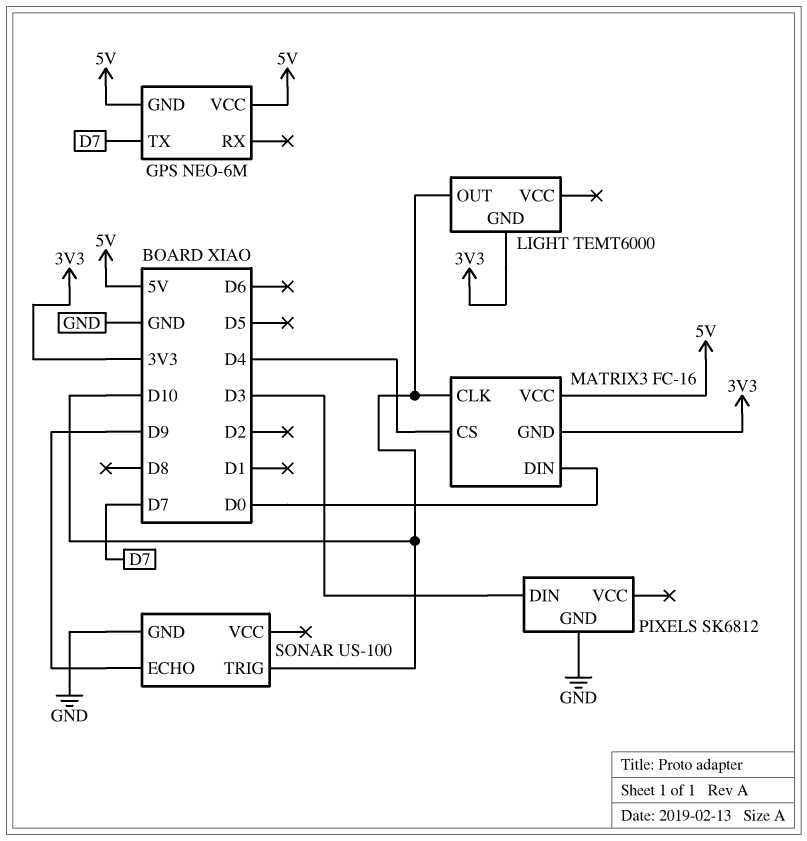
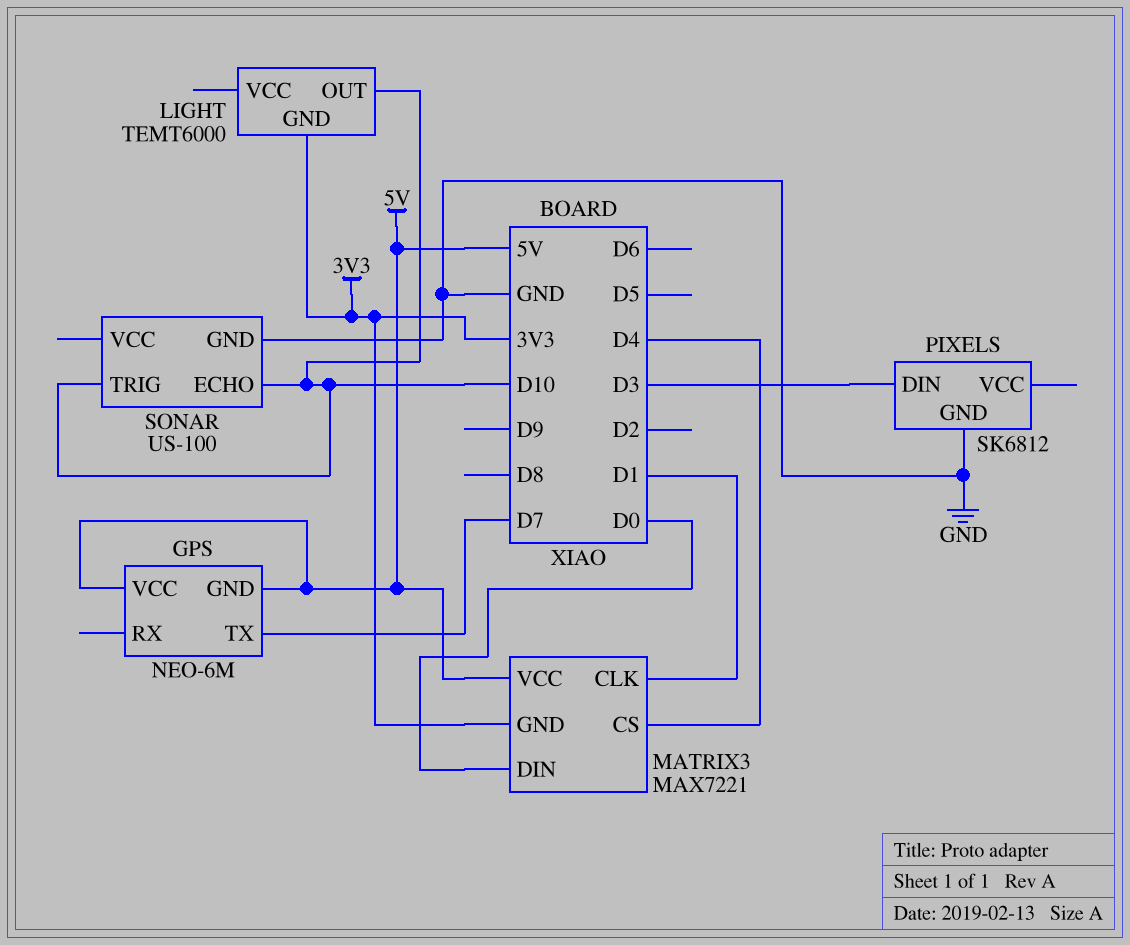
MATRIX3: FC-16 -> MAX7221
MATRIX3 pin CLK: D10 -> D1
SONAR pin ECHO: D9 -> D10

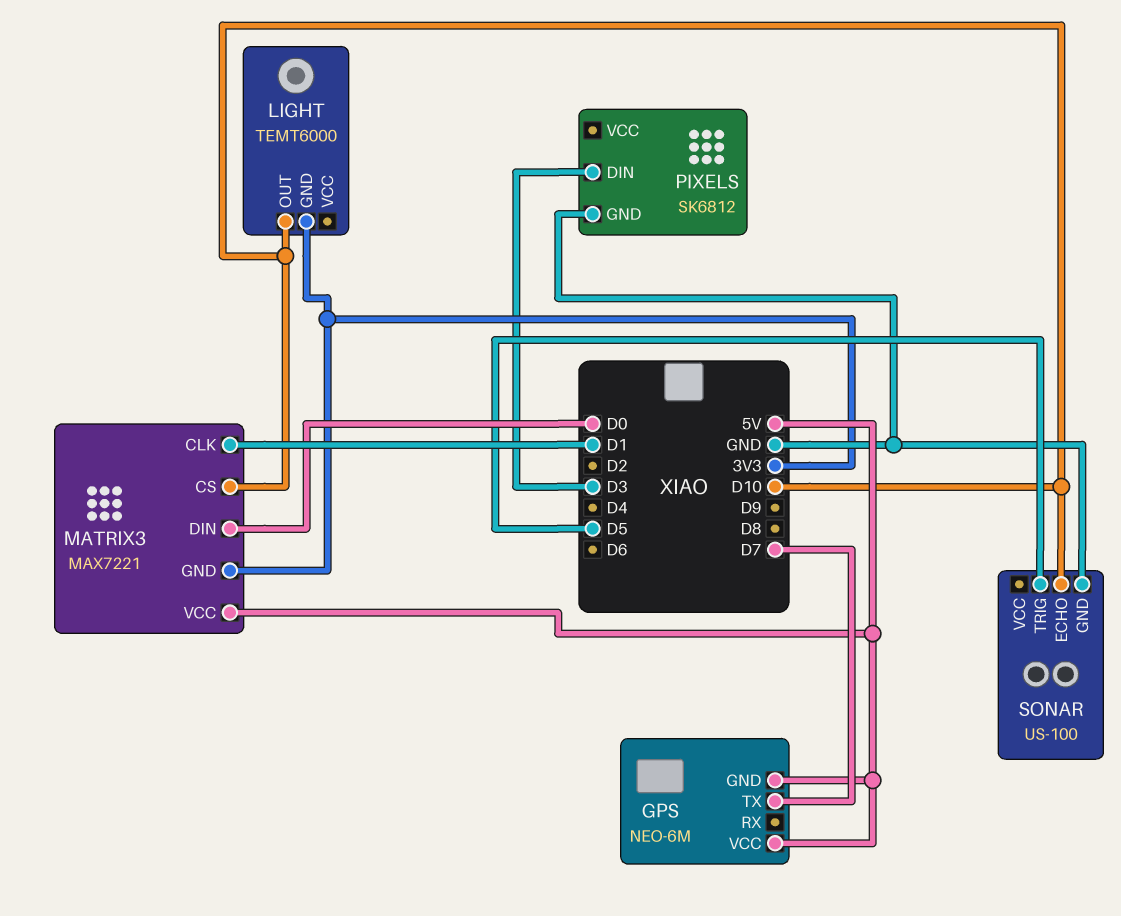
MATRIX3 pin CS: D4 -> D10
SONAR pin TRIG: D10 -> D5

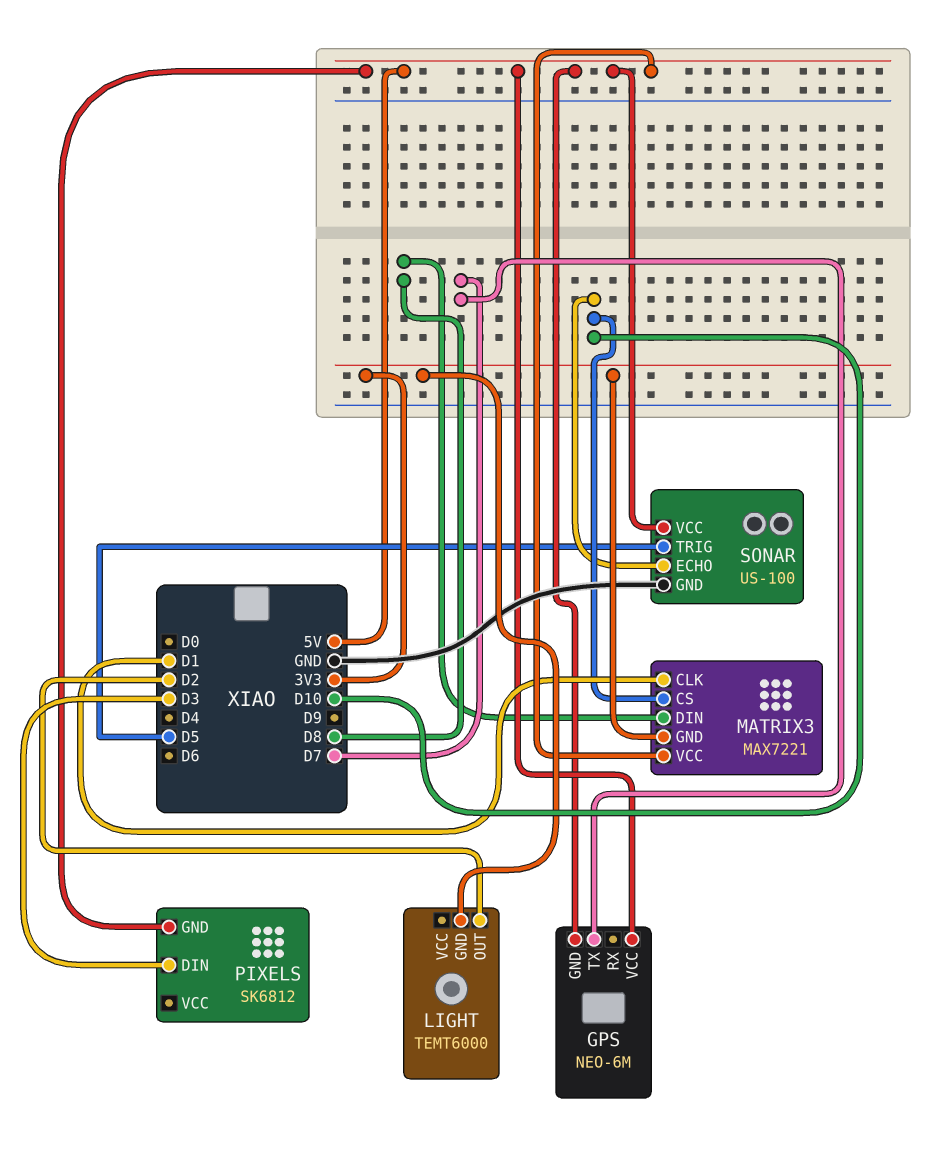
LIGHT pin OUT: D10 -> D2
MATRIX3 pin DIN: D0 -> D8
PIXELS pin GND: GND -> 5V
SONAR pin VCC: none -> 5V

